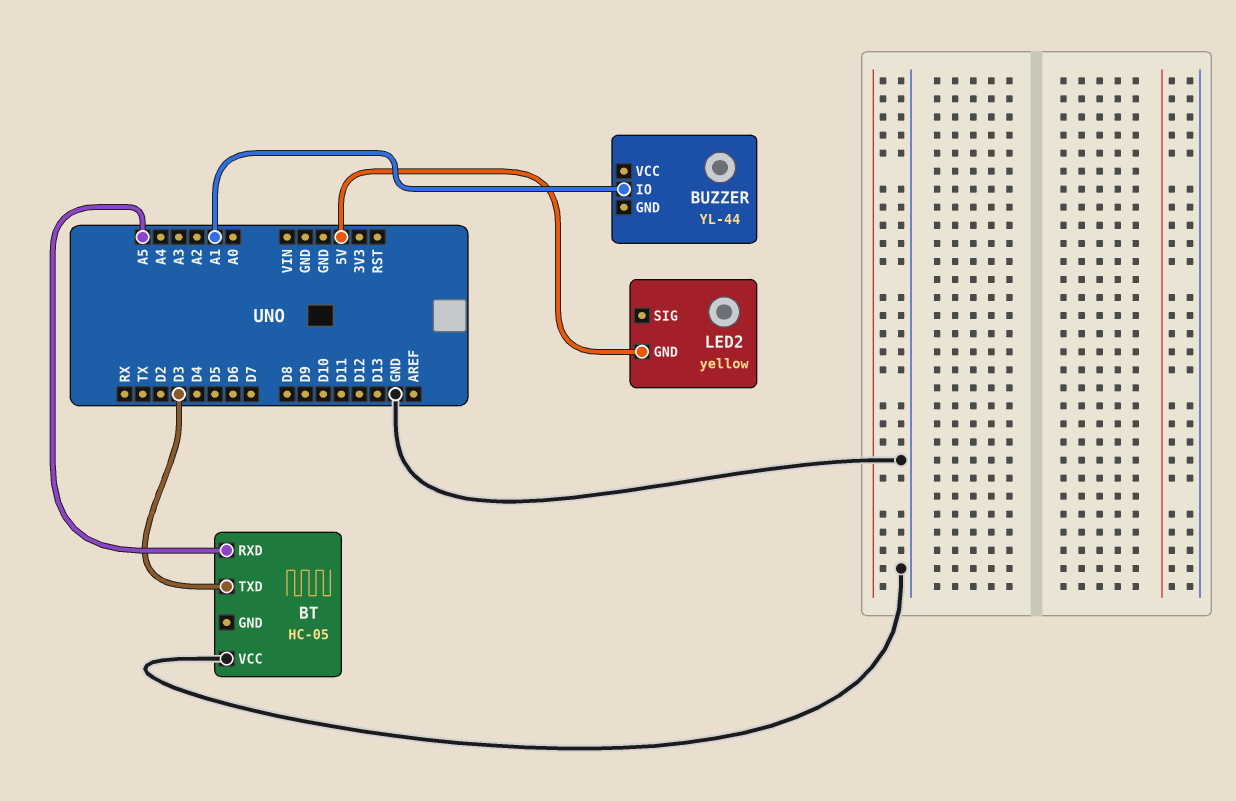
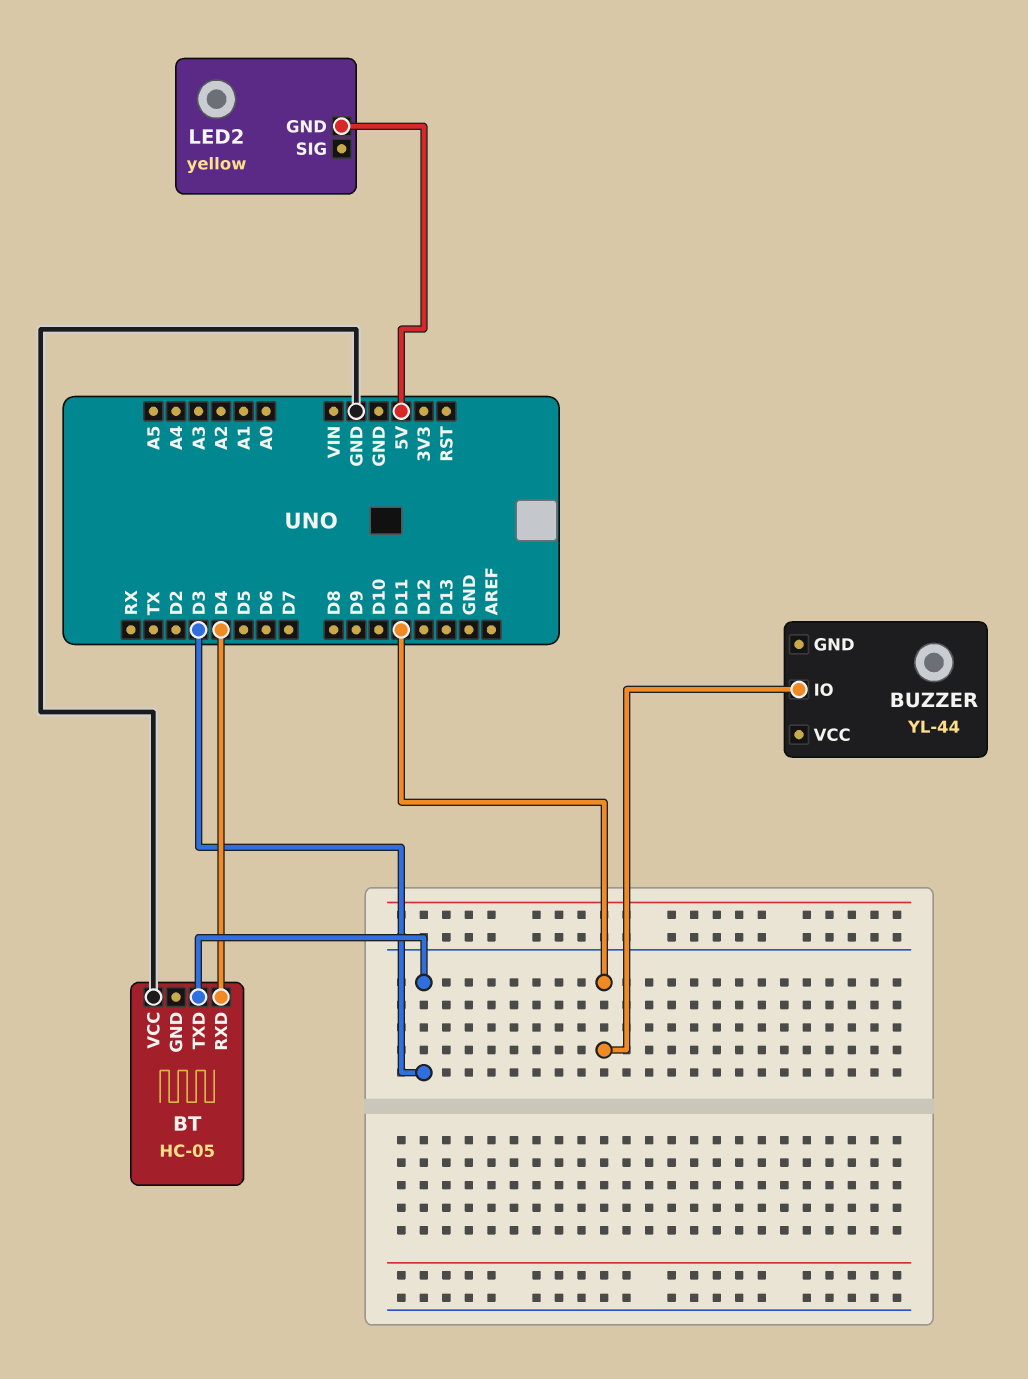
BT pin RXD: A5 -> D4
BUZZER pin IO: A1 -> D11

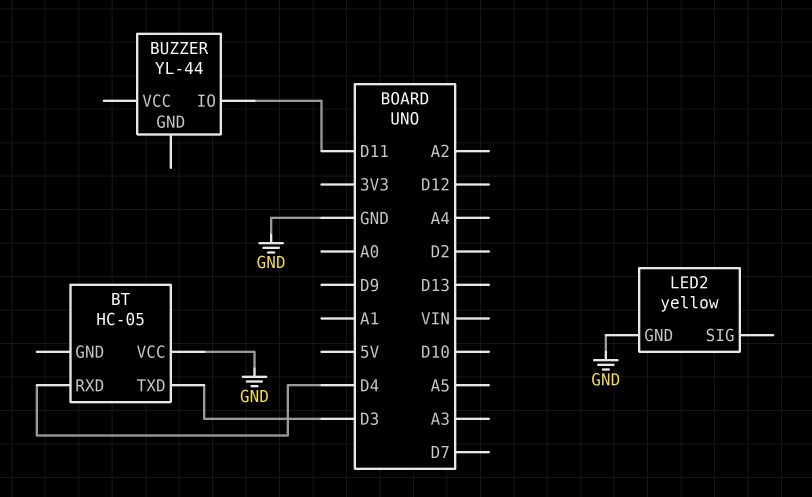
LED2 pin GND: 5V -> GND

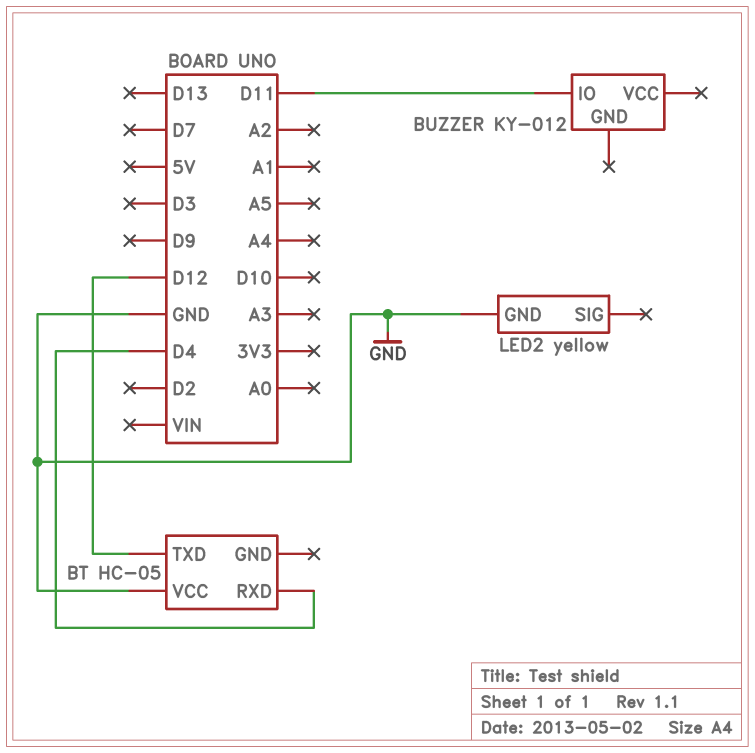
BT pin TXD: D3 -> D12
BUZZER: YL-44 -> KY-012

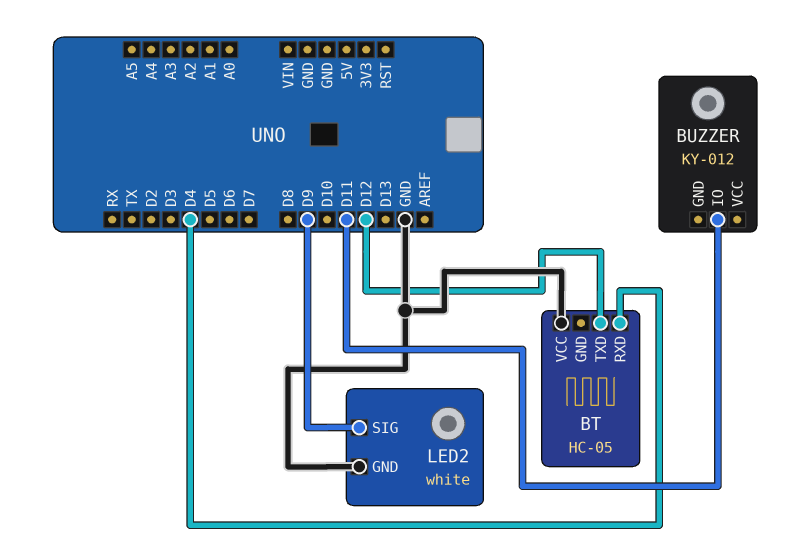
LED2: yellow -> white
LED2 pin SIG: none -> D9

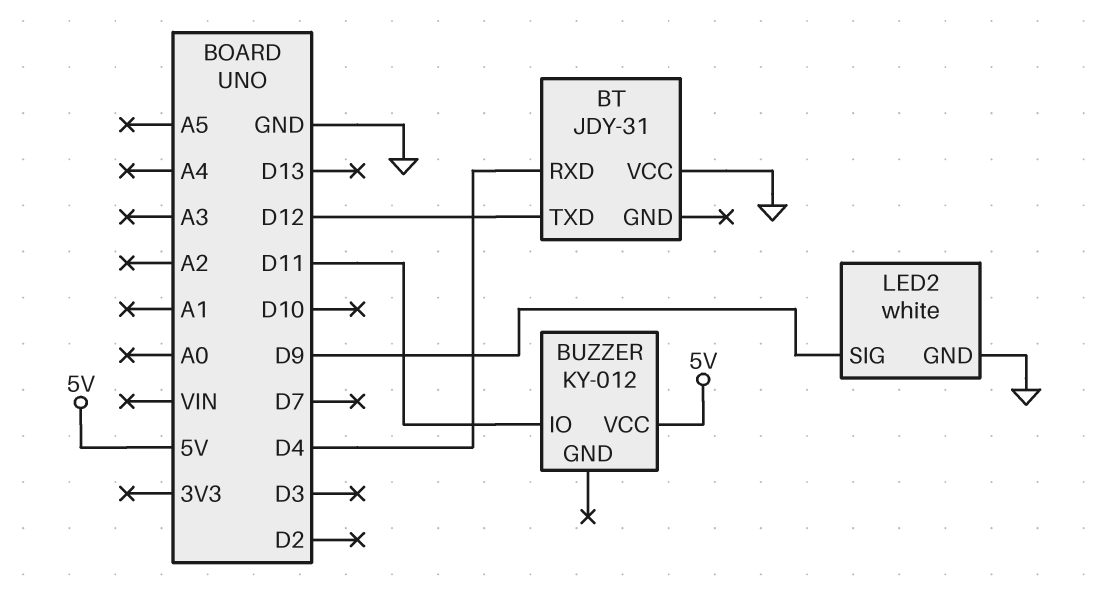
BT: HC-05 -> JDY-31
BUZZER pin VCC: none -> 5V

